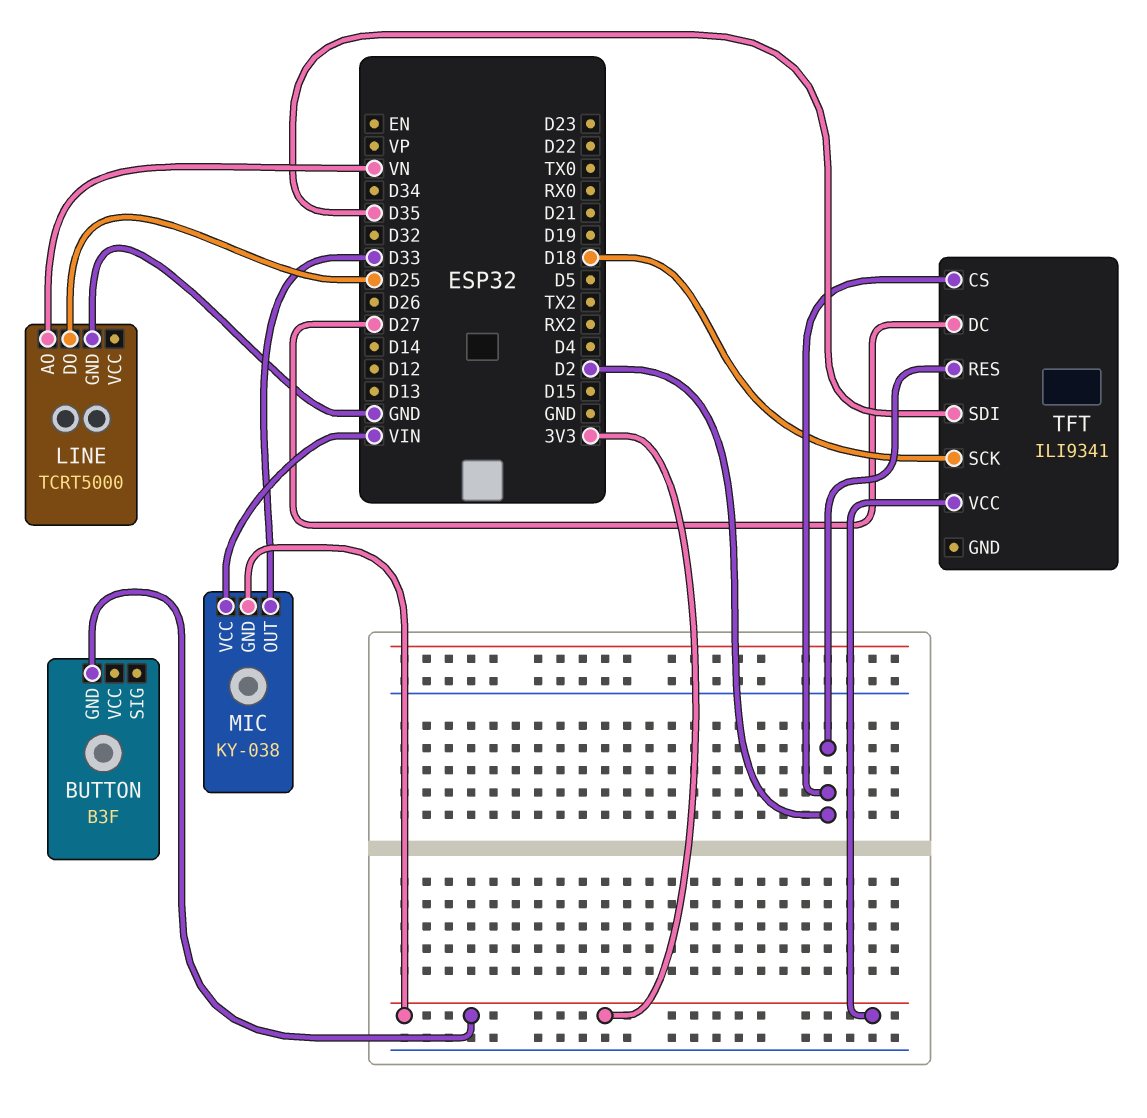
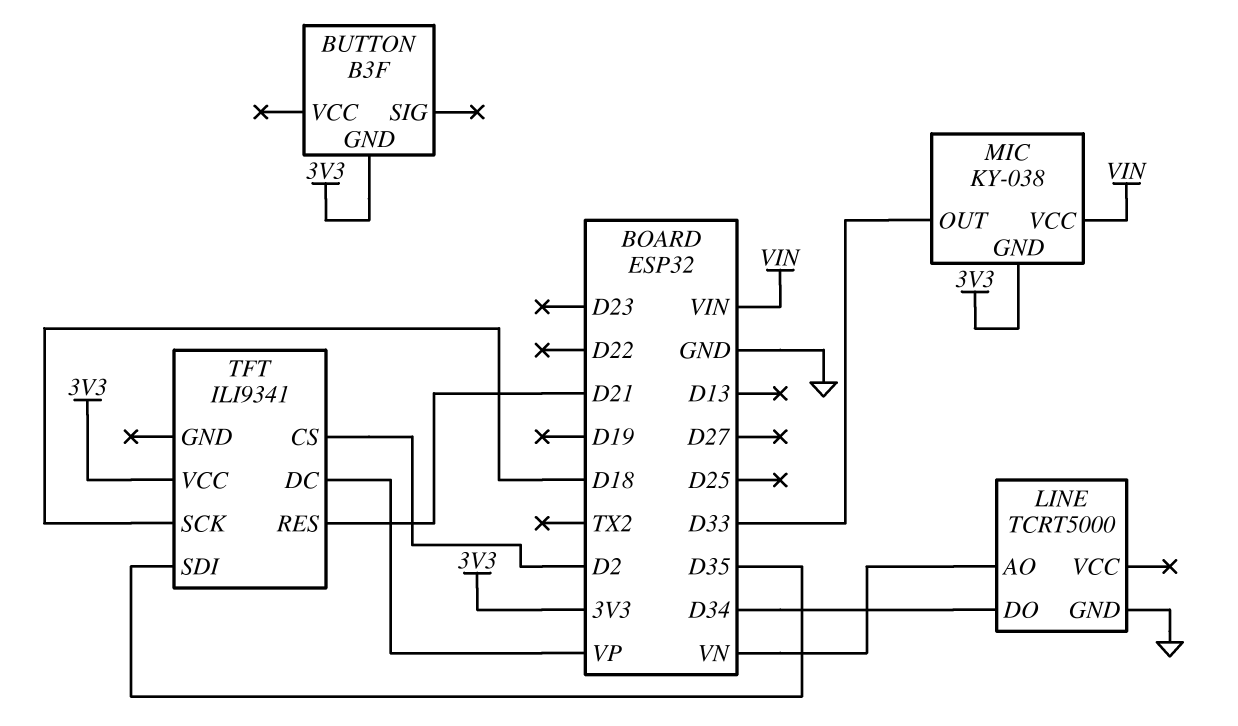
LINE pin DO: D25 -> D34
TFT pin DC: D27 -> VP
TFT pin RES: D2 -> D21

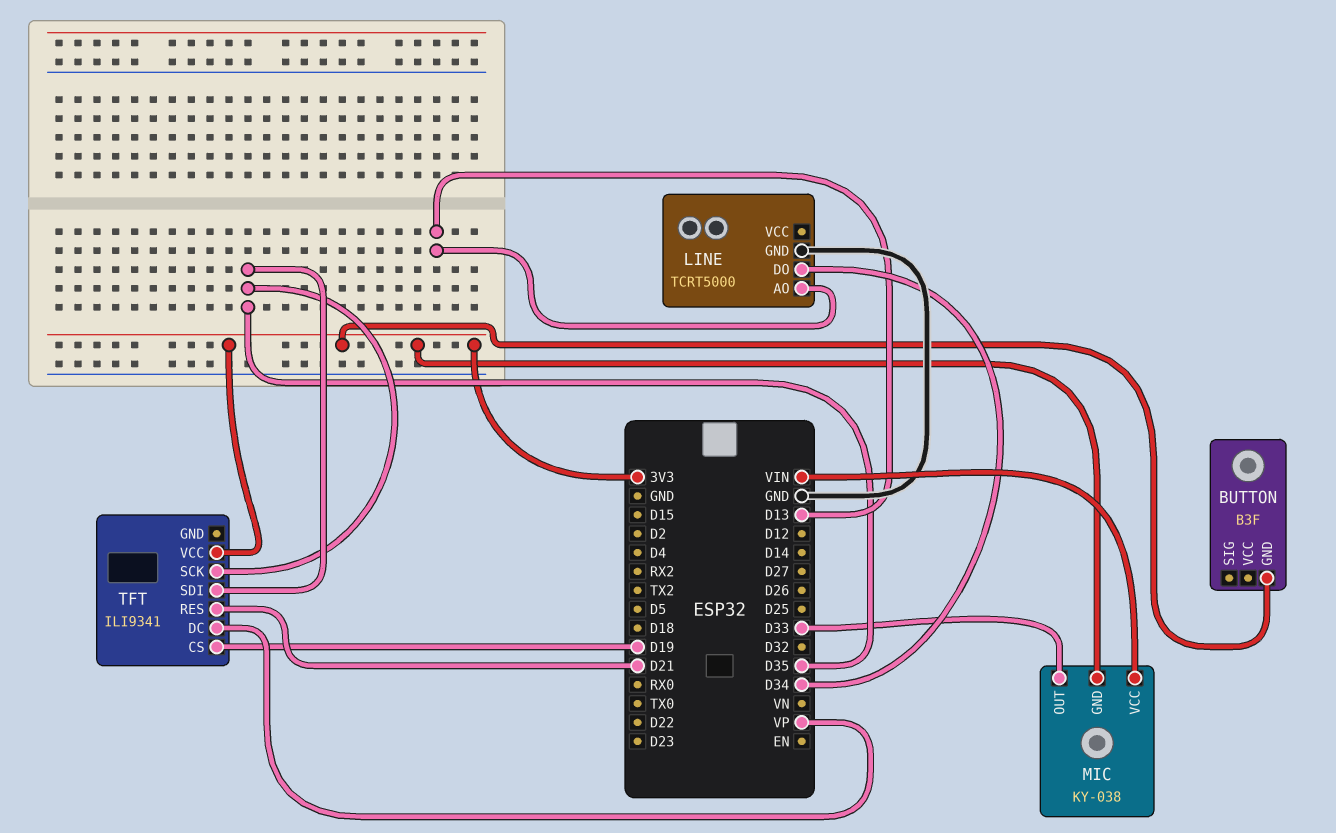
LINE pin AO: VN -> D13
TFT pin CS: D2 -> D19
TFT pin SCK: D18 -> D35

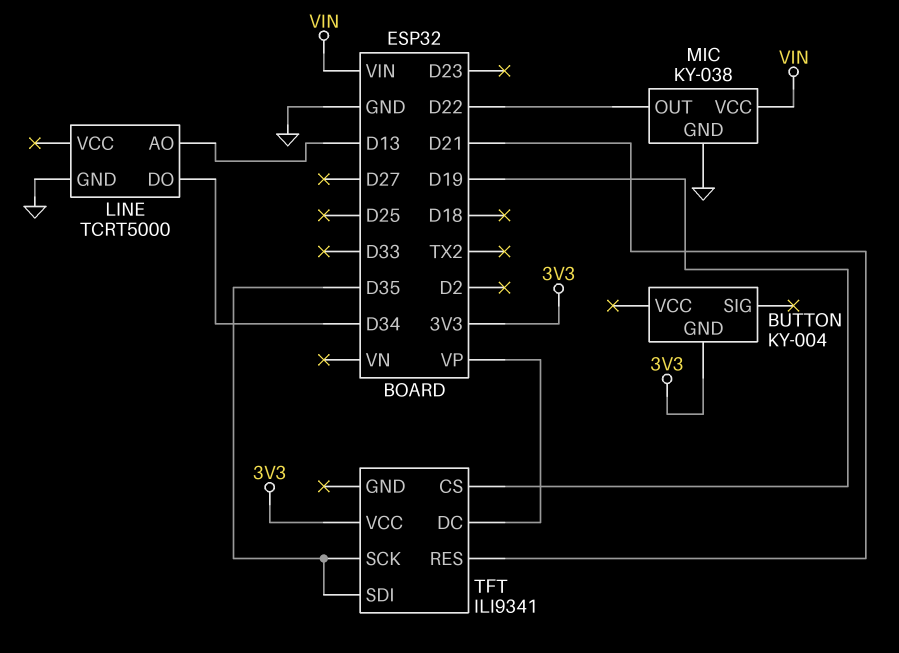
BUTTON: B3F -> KY-004
MIC pin GND: 3V3 -> GND
MIC pin OUT: D33 -> D22

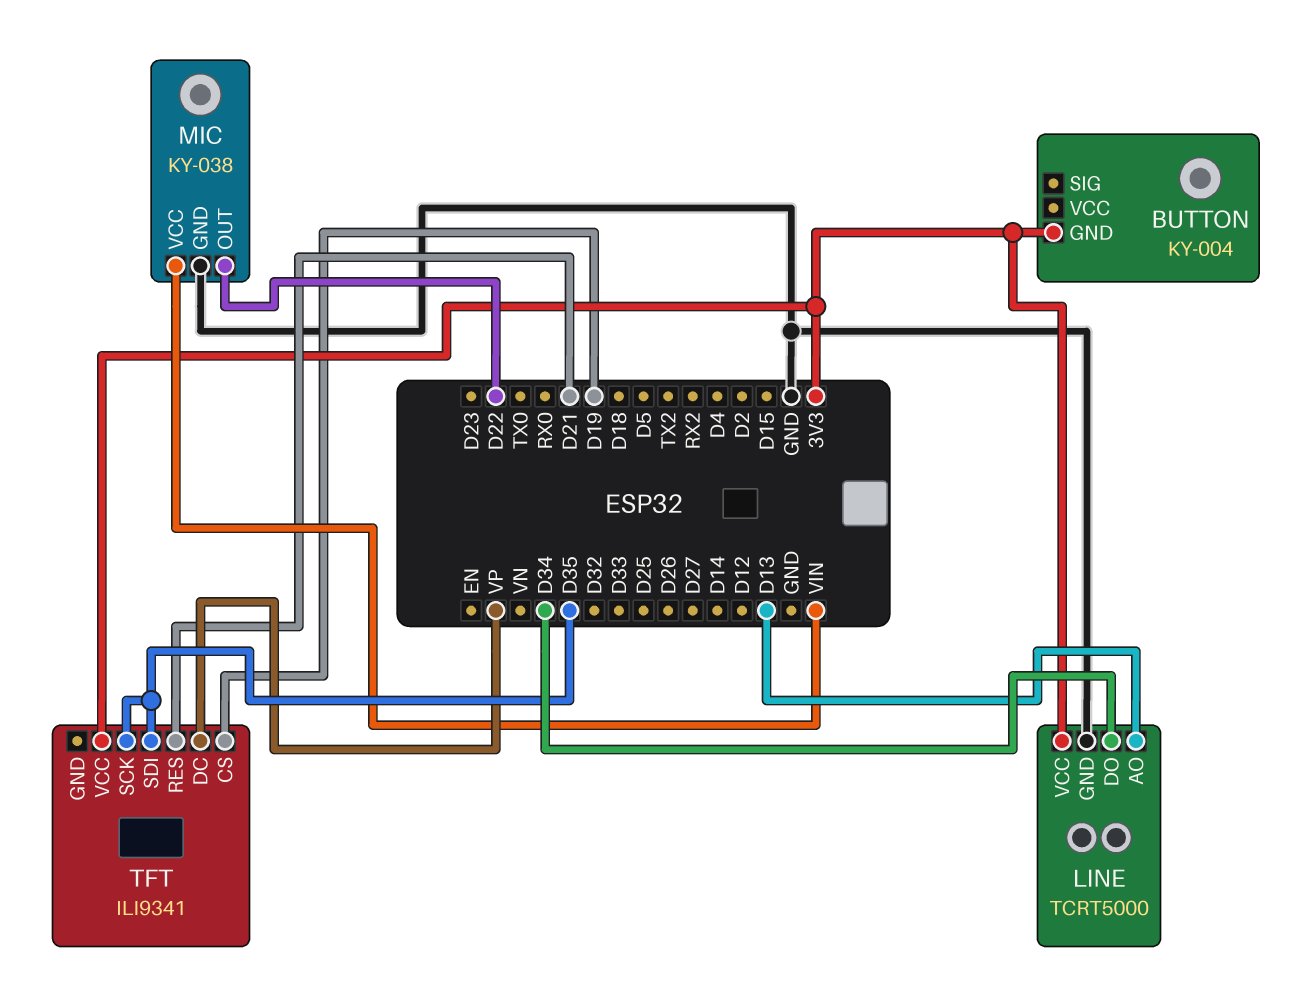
LINE pin VCC: none -> 3V3

